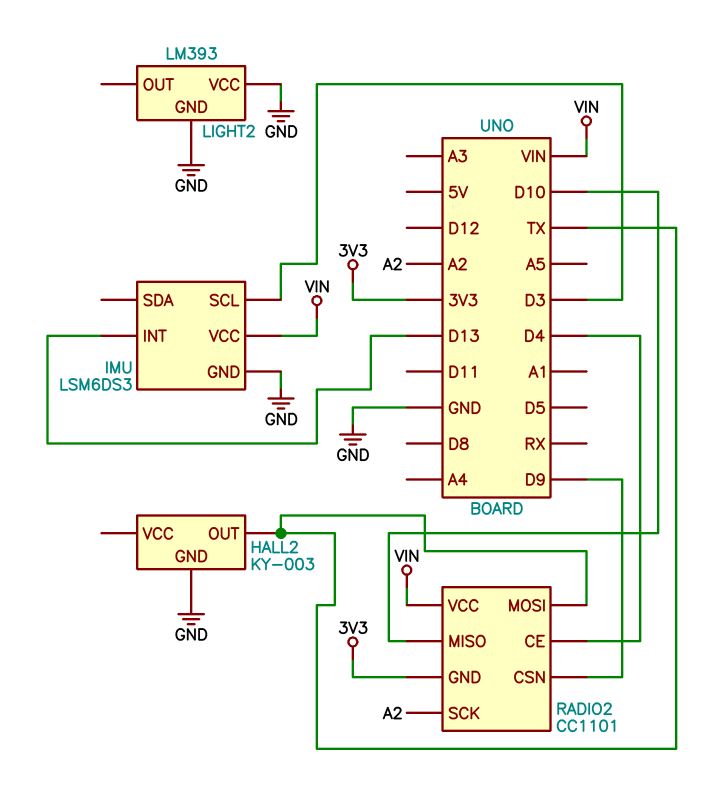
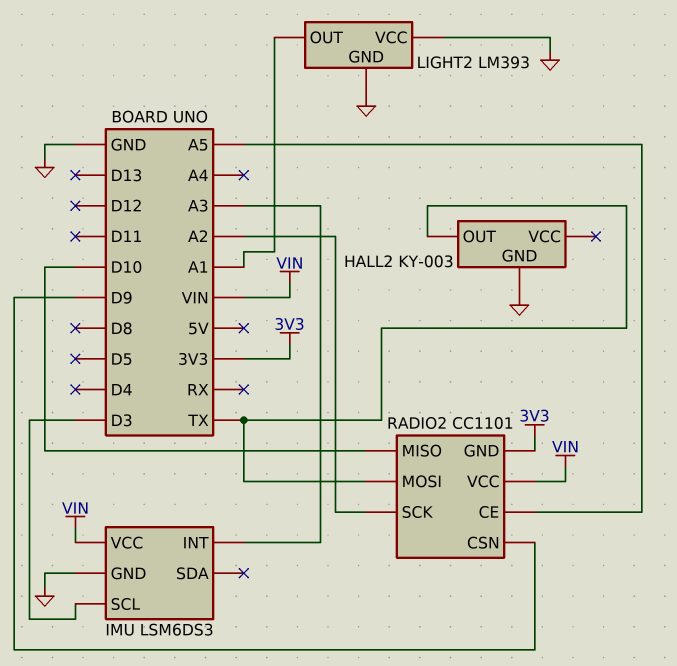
IMU pin INT: D13 -> A3
LIGHT2 pin OUT: none -> A1
RADIO2 pin CE: D4 -> A5

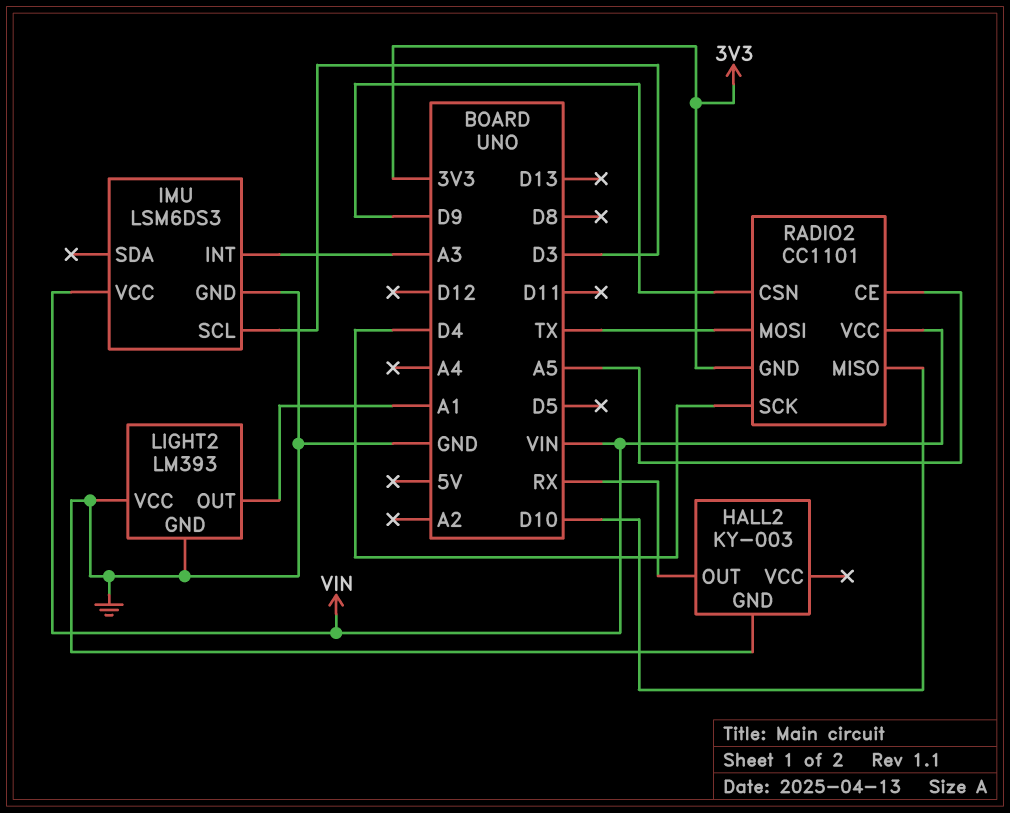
HALL2 pin OUT: TX -> RX
RADIO2 pin SCK: A2 -> D4

